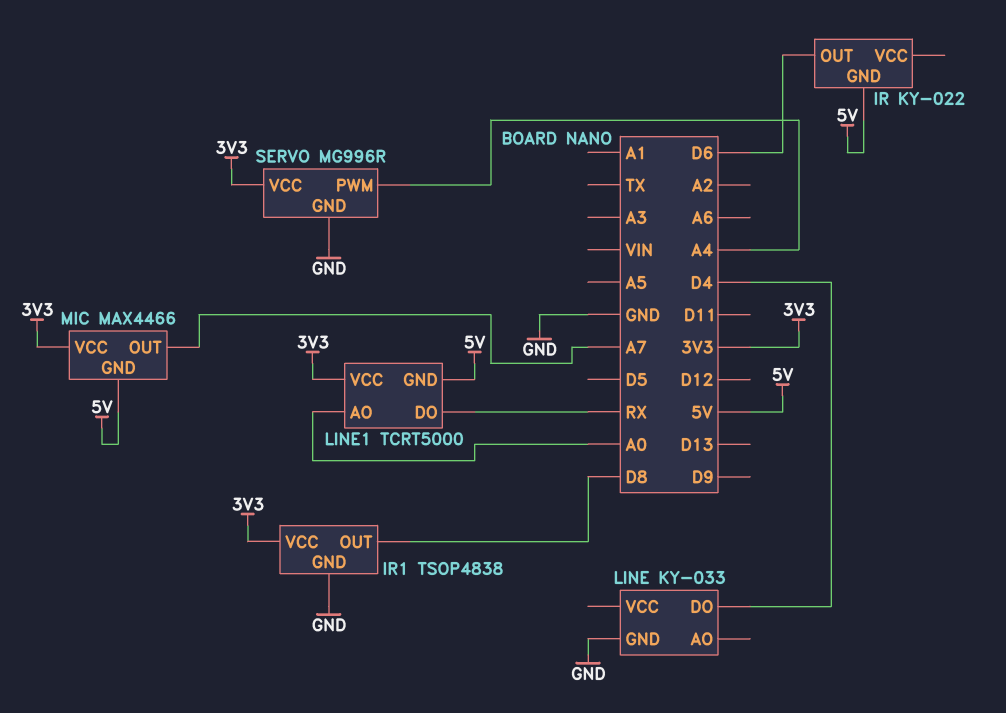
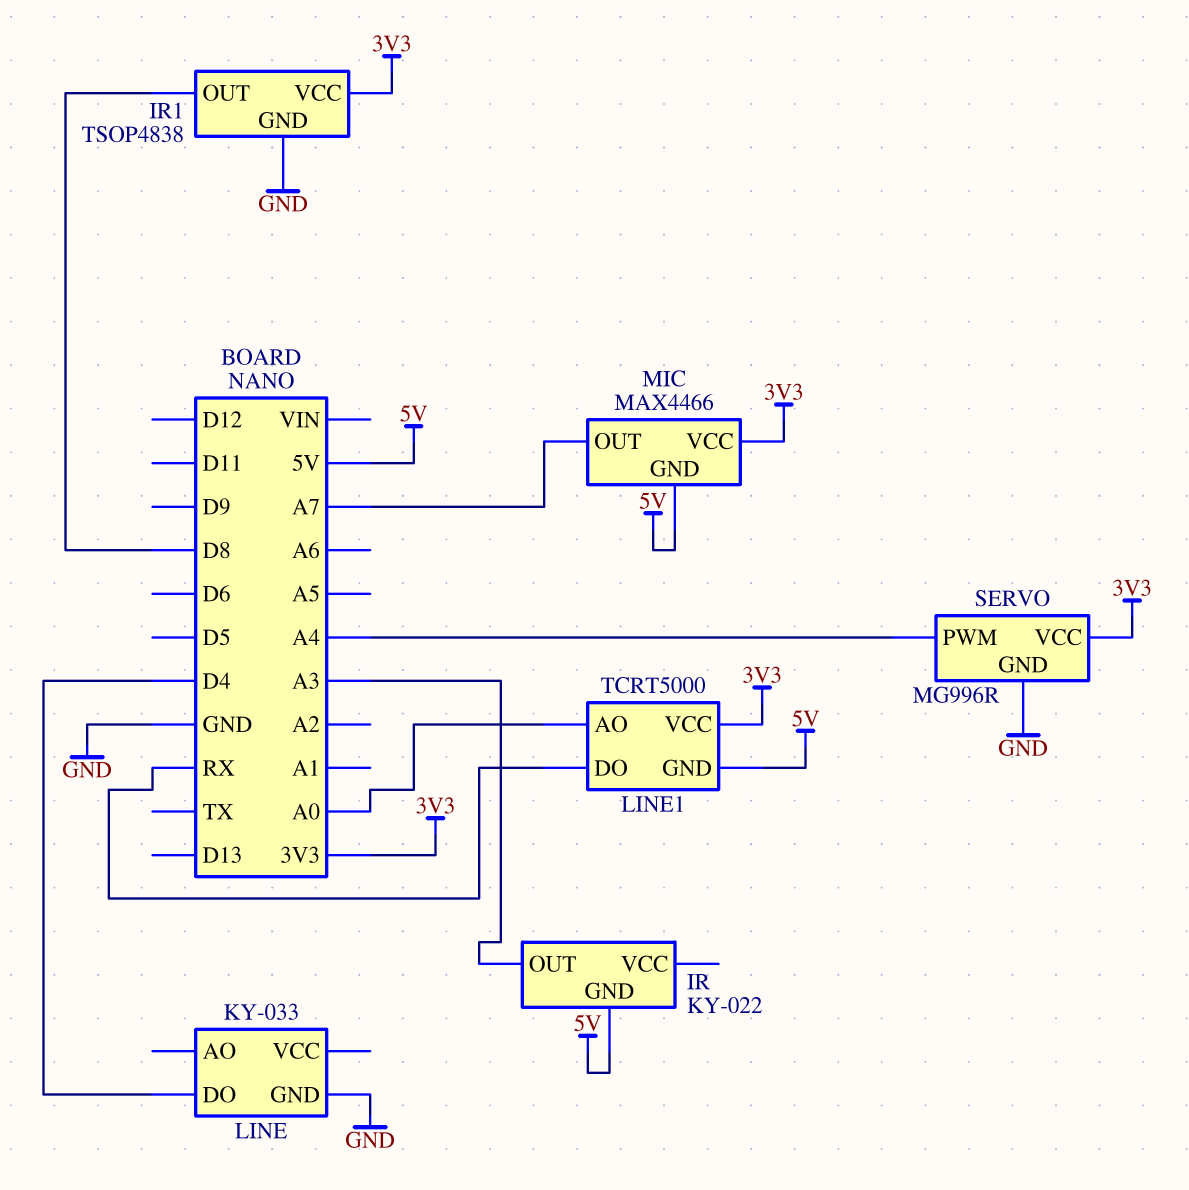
IR pin OUT: D6 -> A3

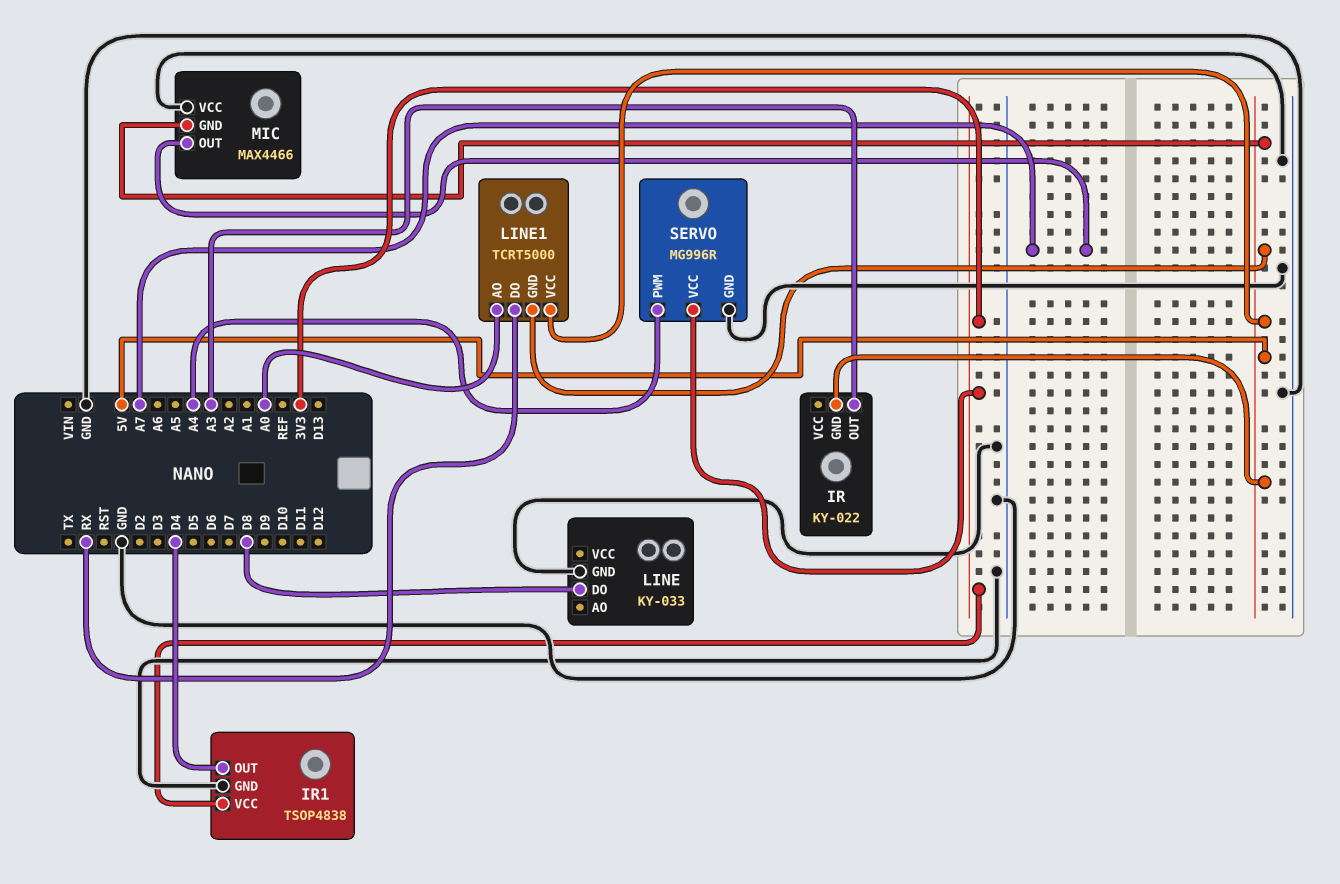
IR1 pin OUT: D8 -> D4
LINE pin DO: D4 -> D8
LINE1 pin VCC: 3V3 -> 5V
MIC pin VCC: 3V3 -> GND

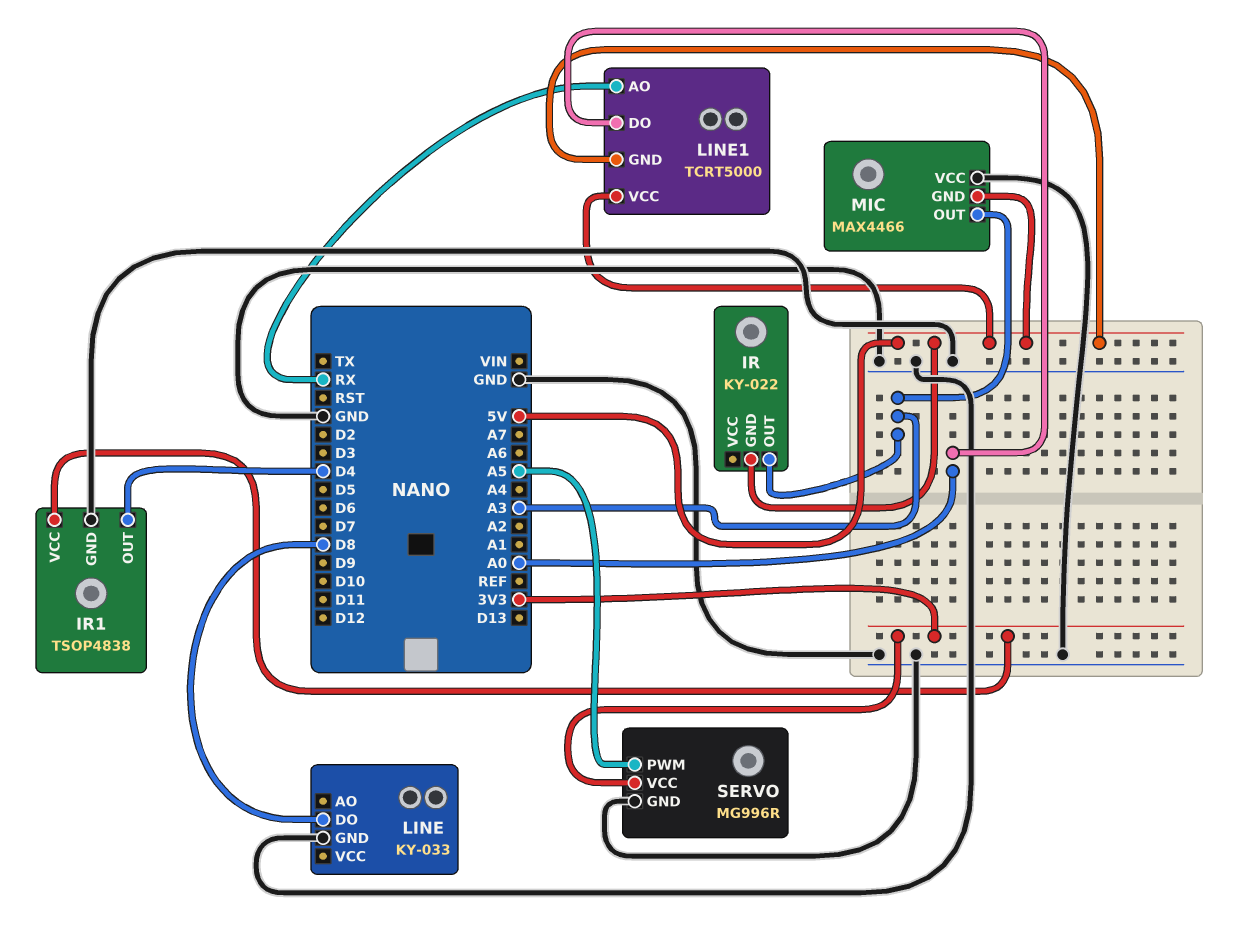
LINE1 pin AO: A0 -> RX
LINE1 pin DO: RX -> A0
MIC pin OUT: A7 -> A3
SERVO pin PWM: A4 -> A5

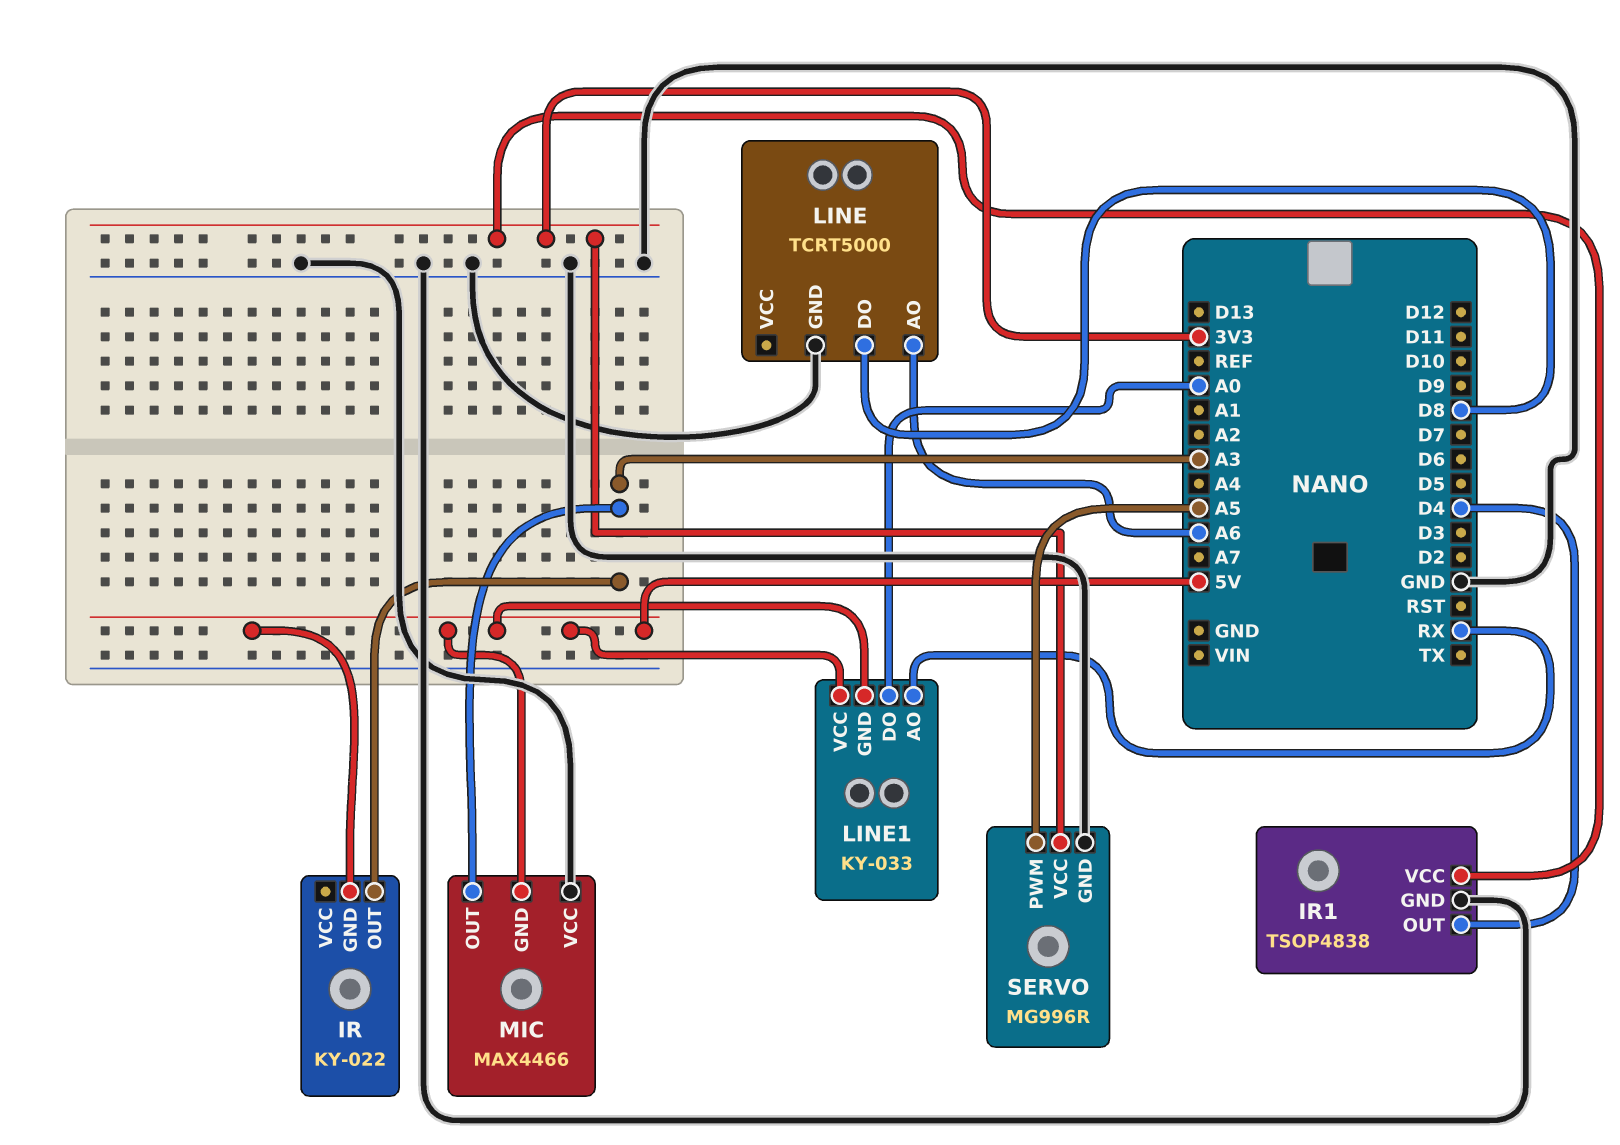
LINE: KY-033 -> TCRT5000
LINE pin AO: none -> A6
LINE1: TCRT5000 -> KY-033

